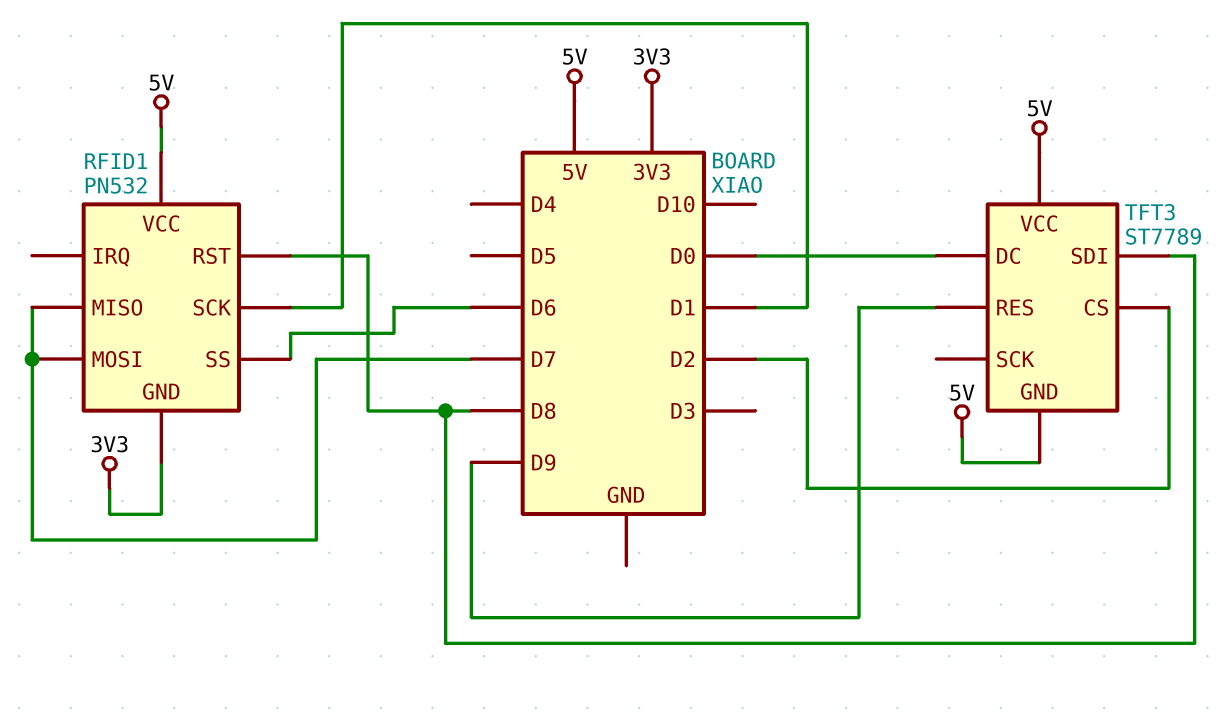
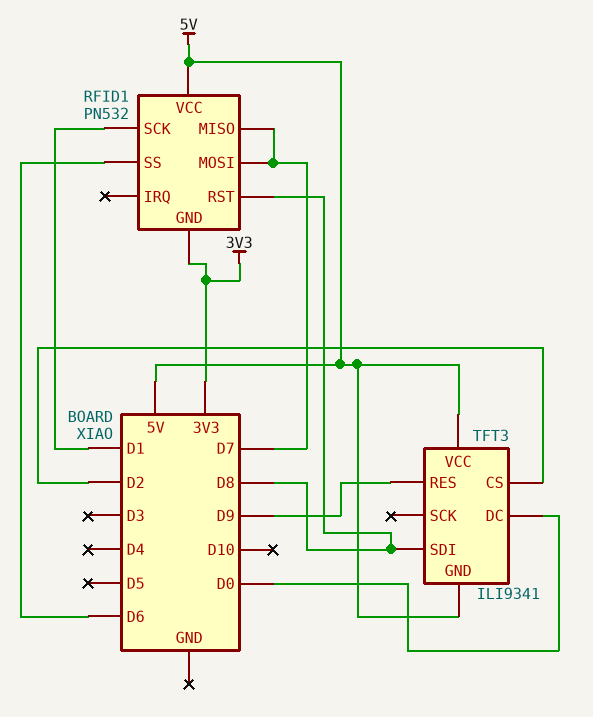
TFT3: ST7789 -> ILI9341

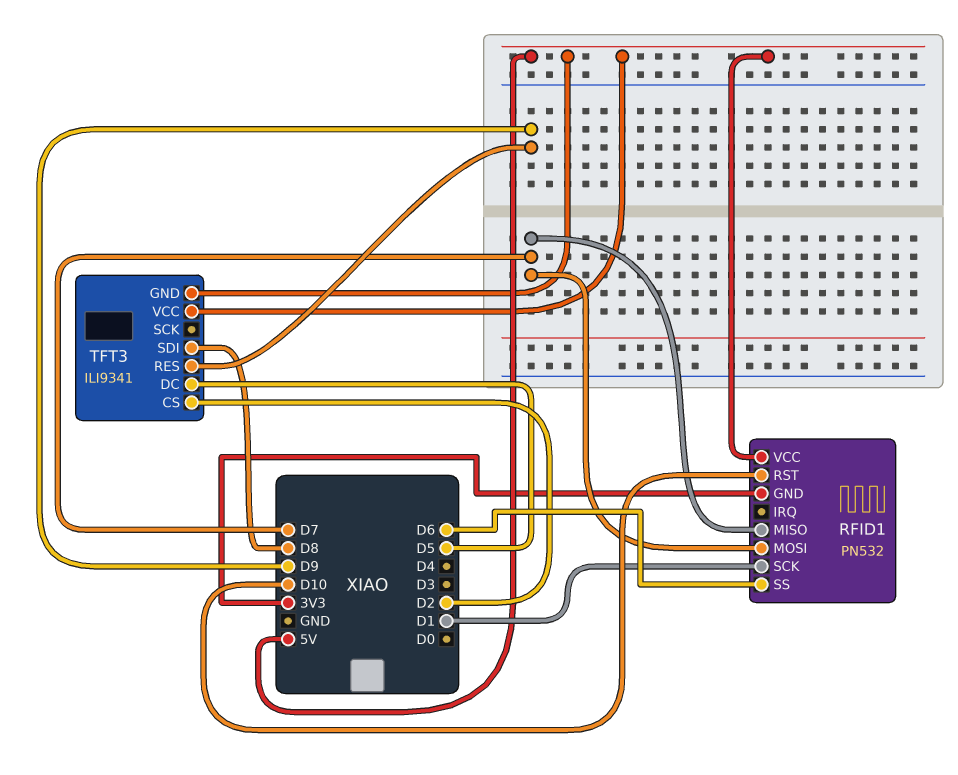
RFID1 pin RST: D8 -> D10
TFT3 pin DC: D0 -> D5

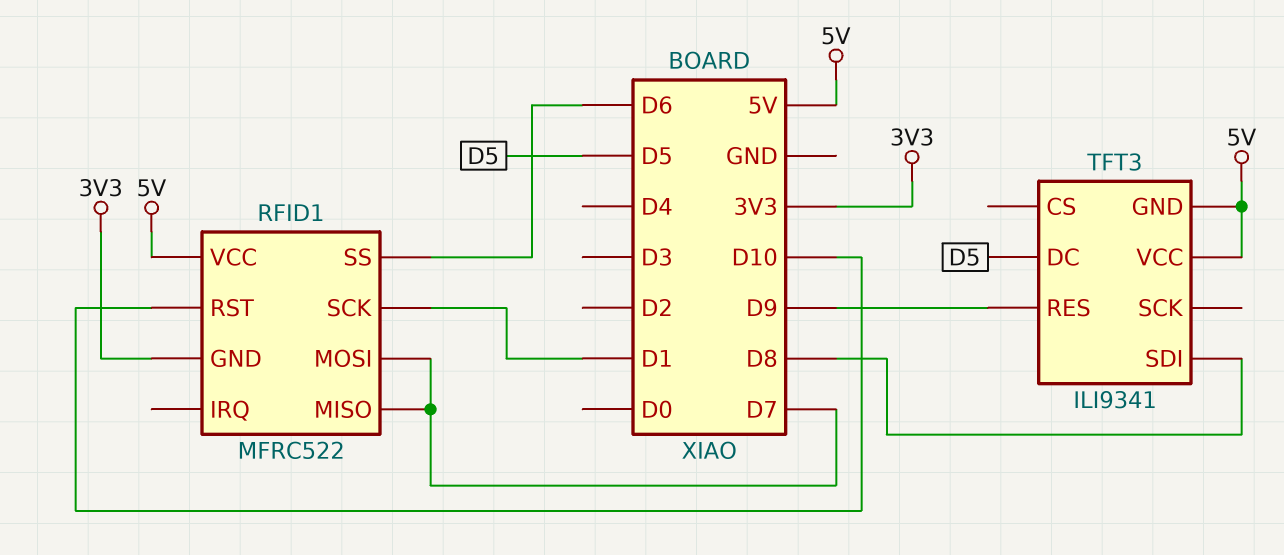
RFID1: PN532 -> MFRC522
TFT3 pin CS: D2 -> none

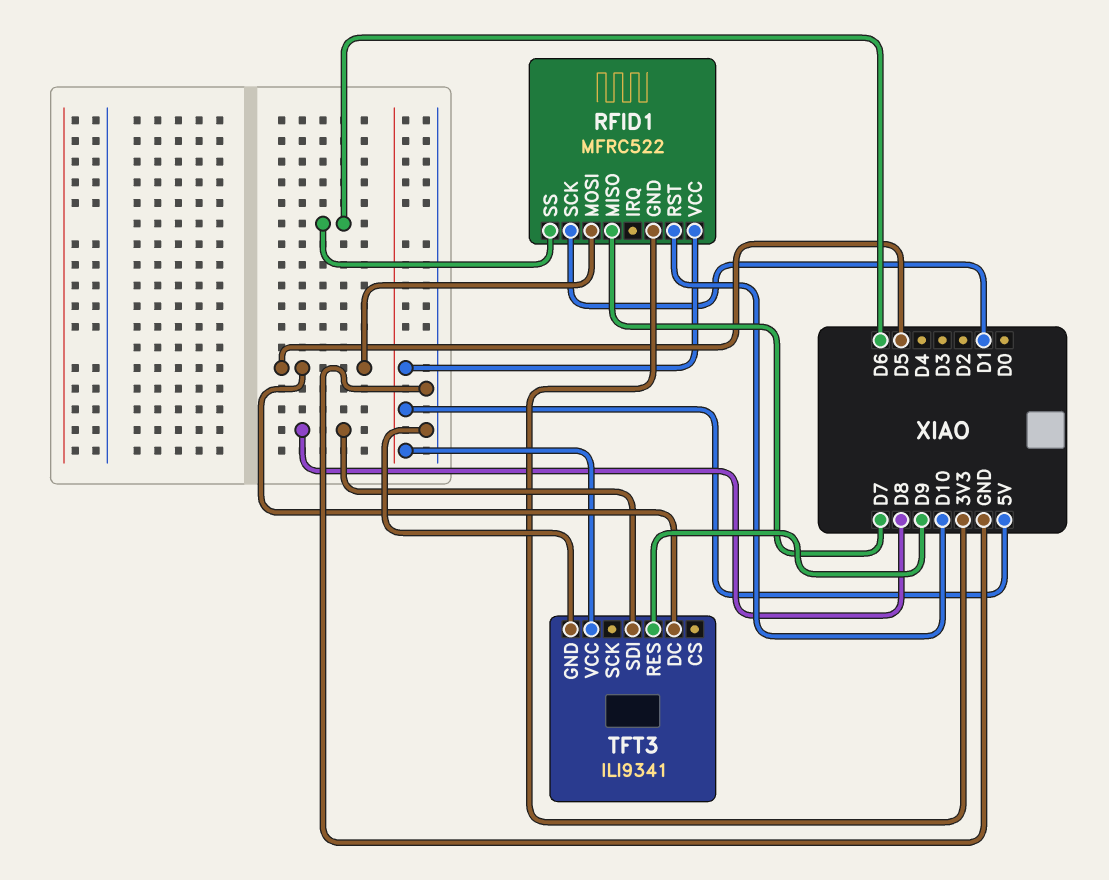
RFID1 pin MOSI: D7 -> D5
TFT3 pin GND: 5V -> GND

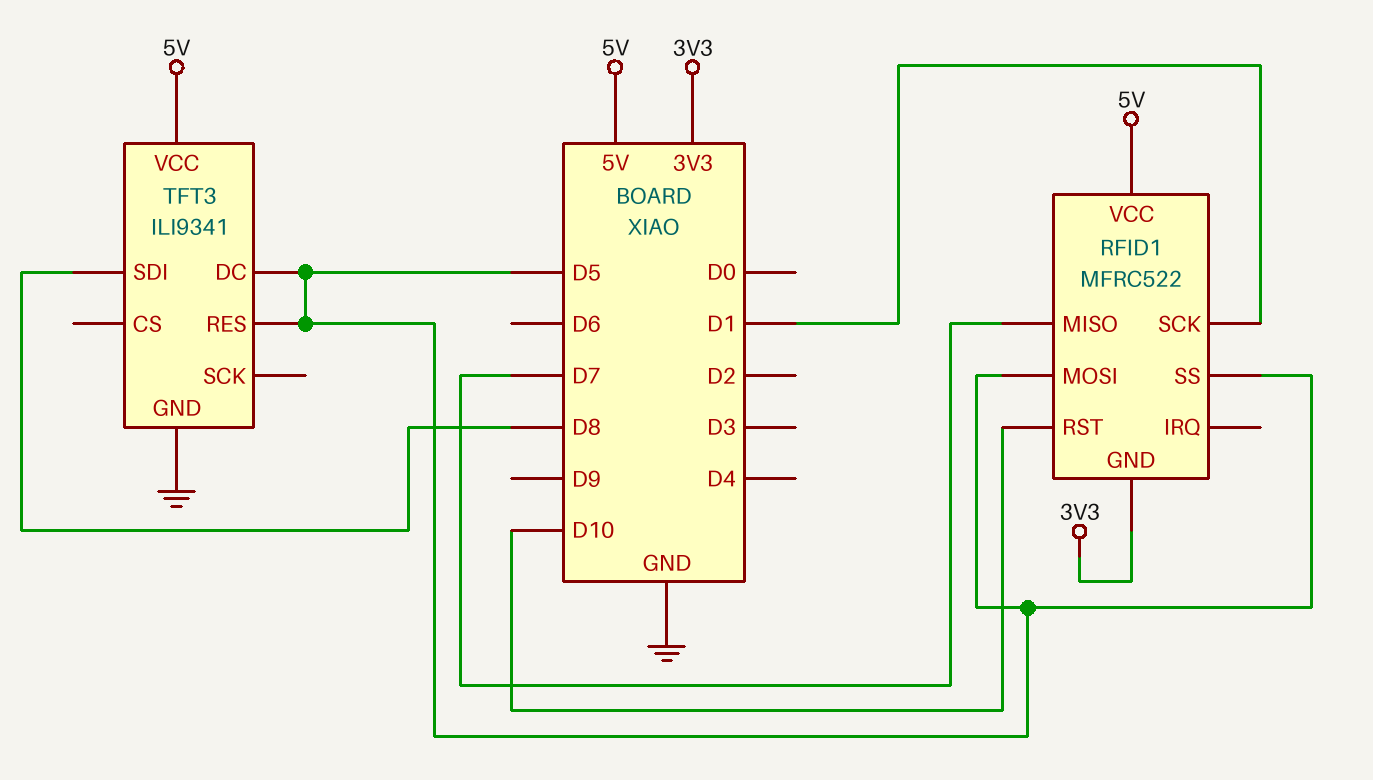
RFID1 pin SS: D6 -> D5
TFT3 pin RES: D9 -> D5

